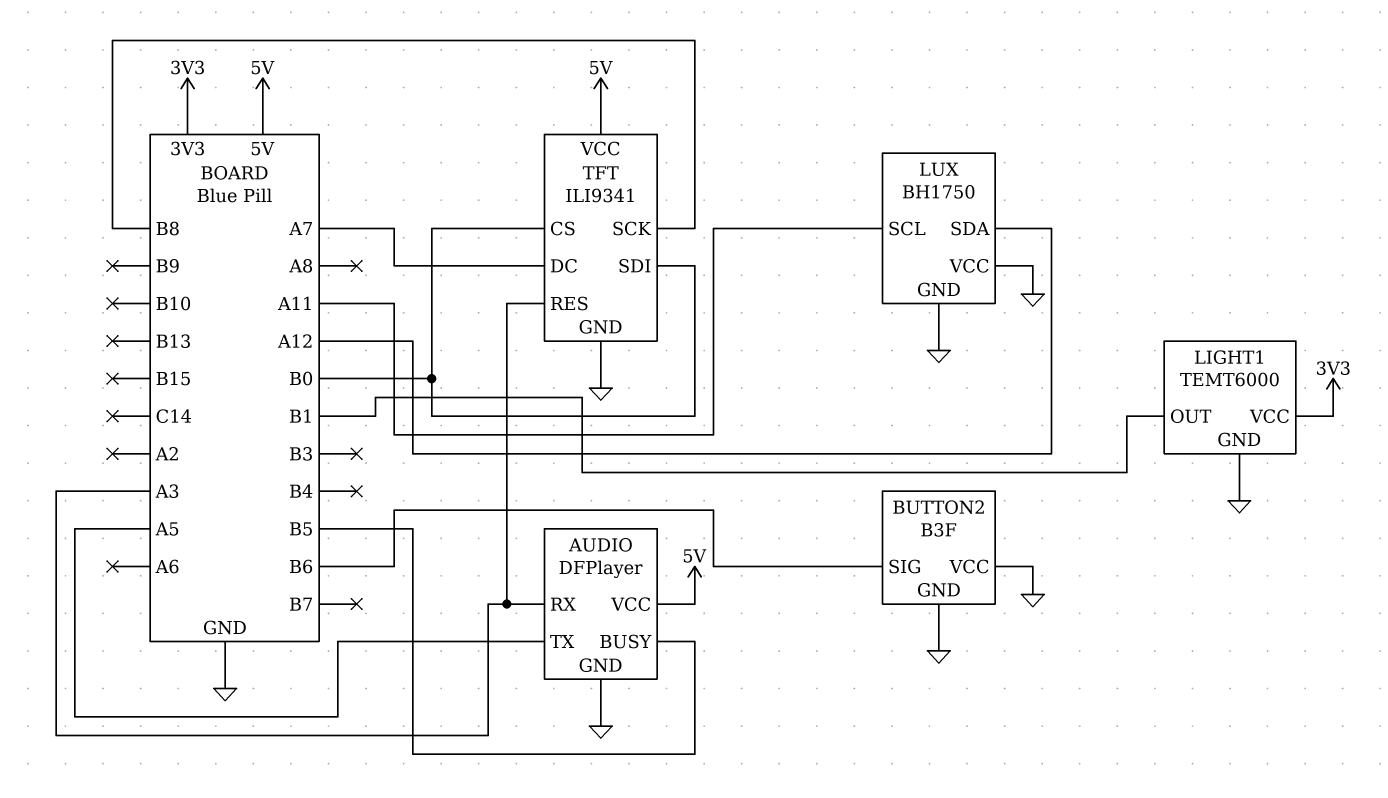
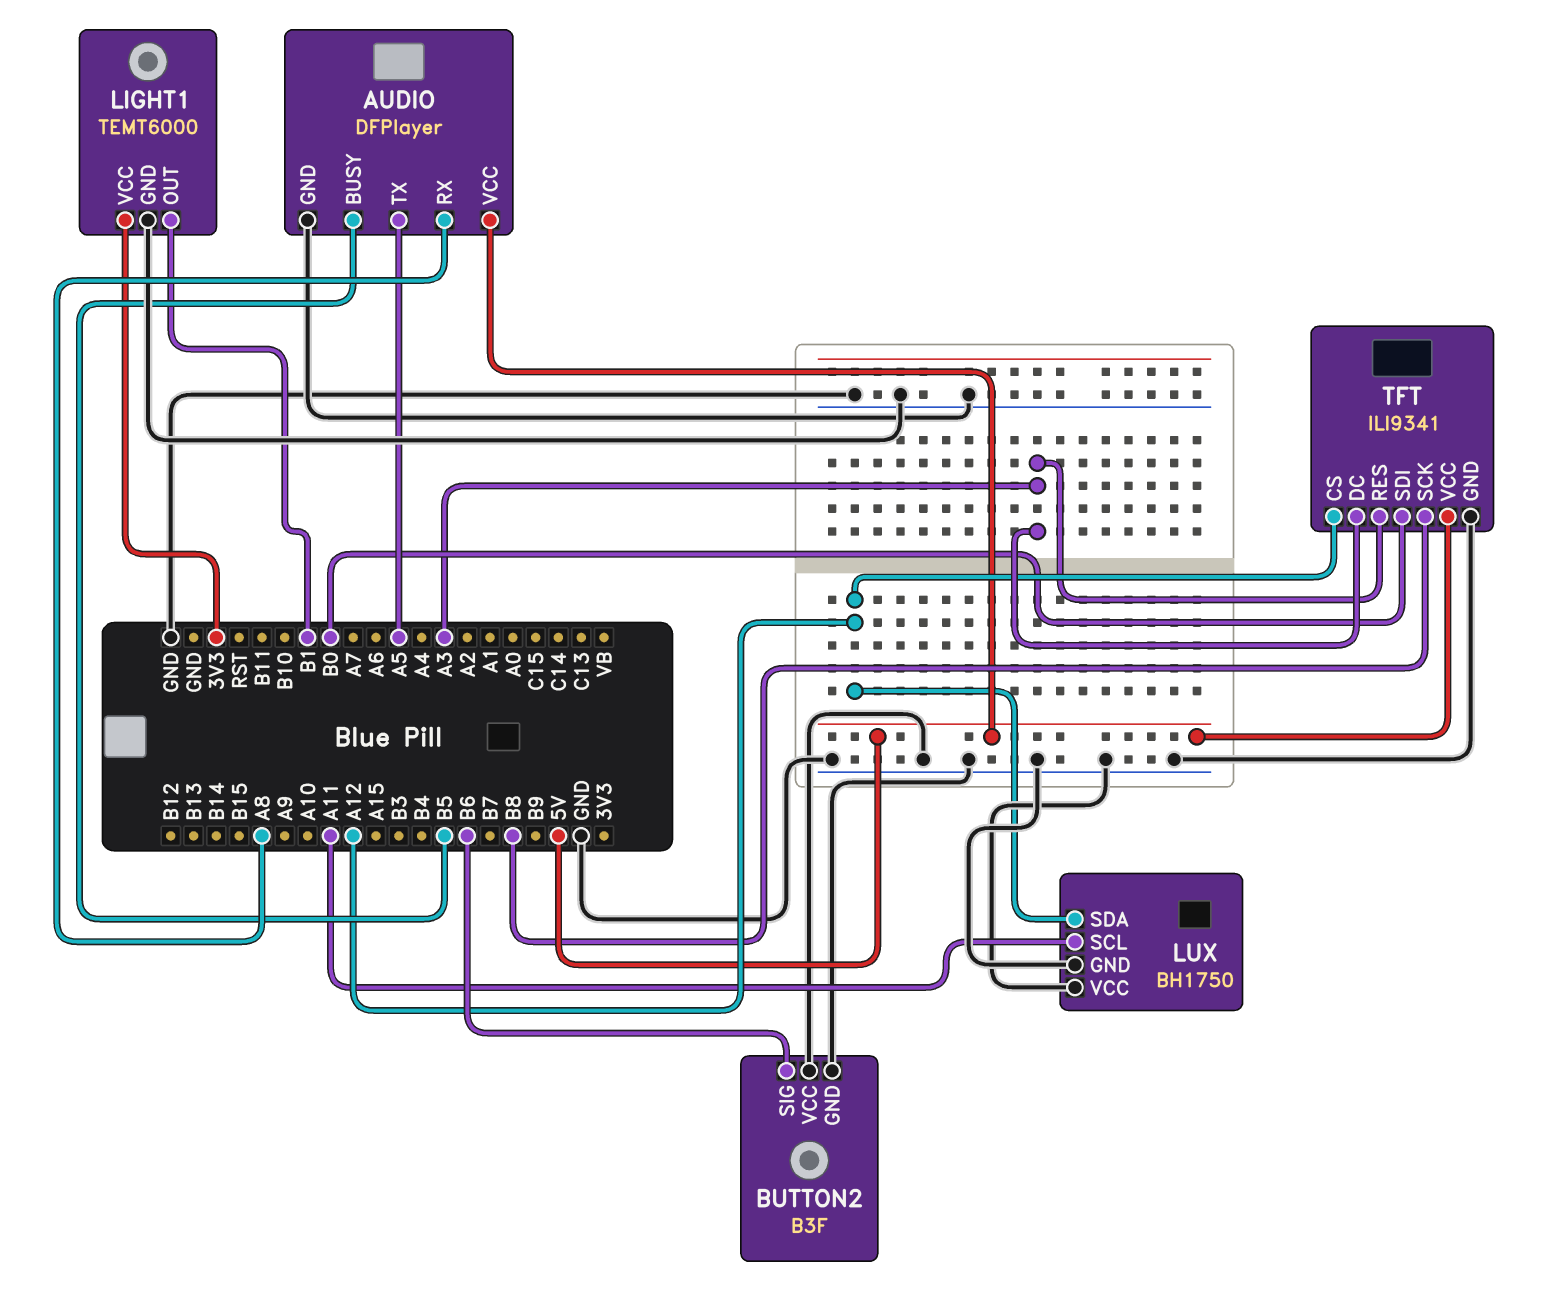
AUDIO pin RX: A3 -> A8
TFT pin CS: B0 -> A12
TFT pin DC: A7 -> A3

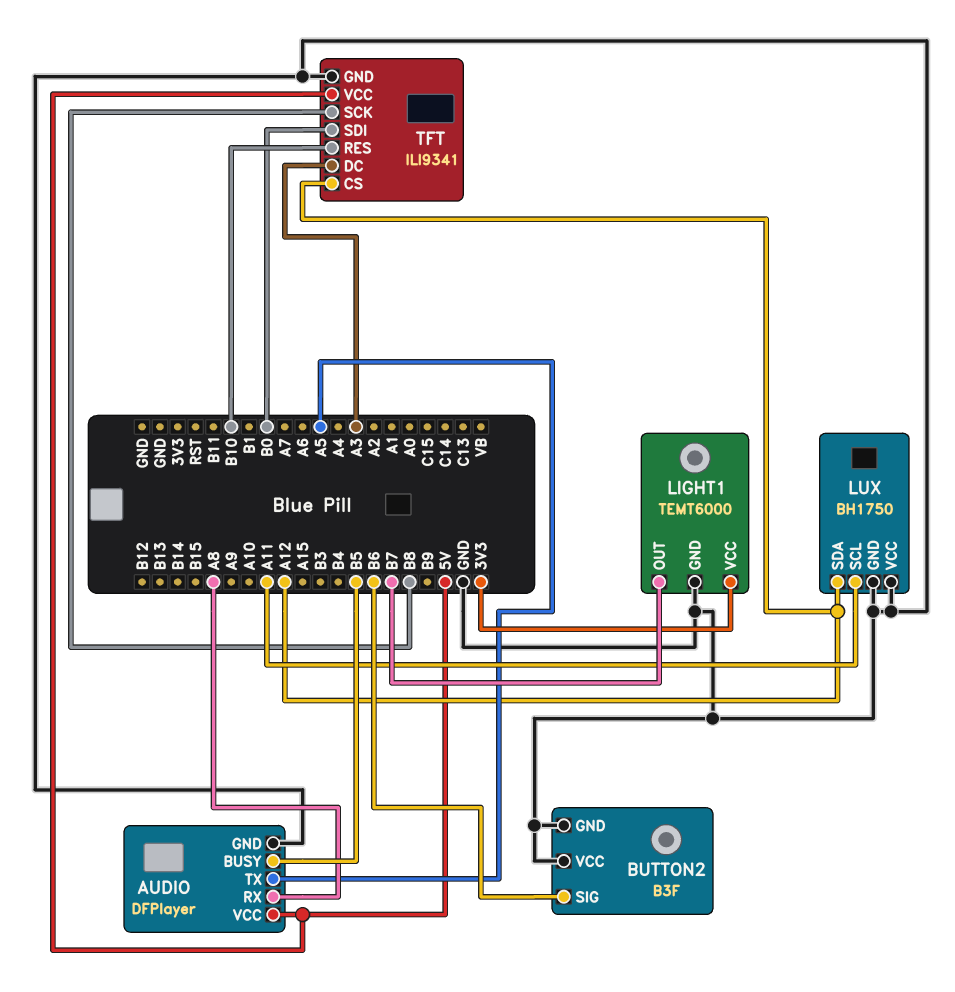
LIGHT1 pin OUT: B1 -> B7
TFT pin RES: A3 -> B10

